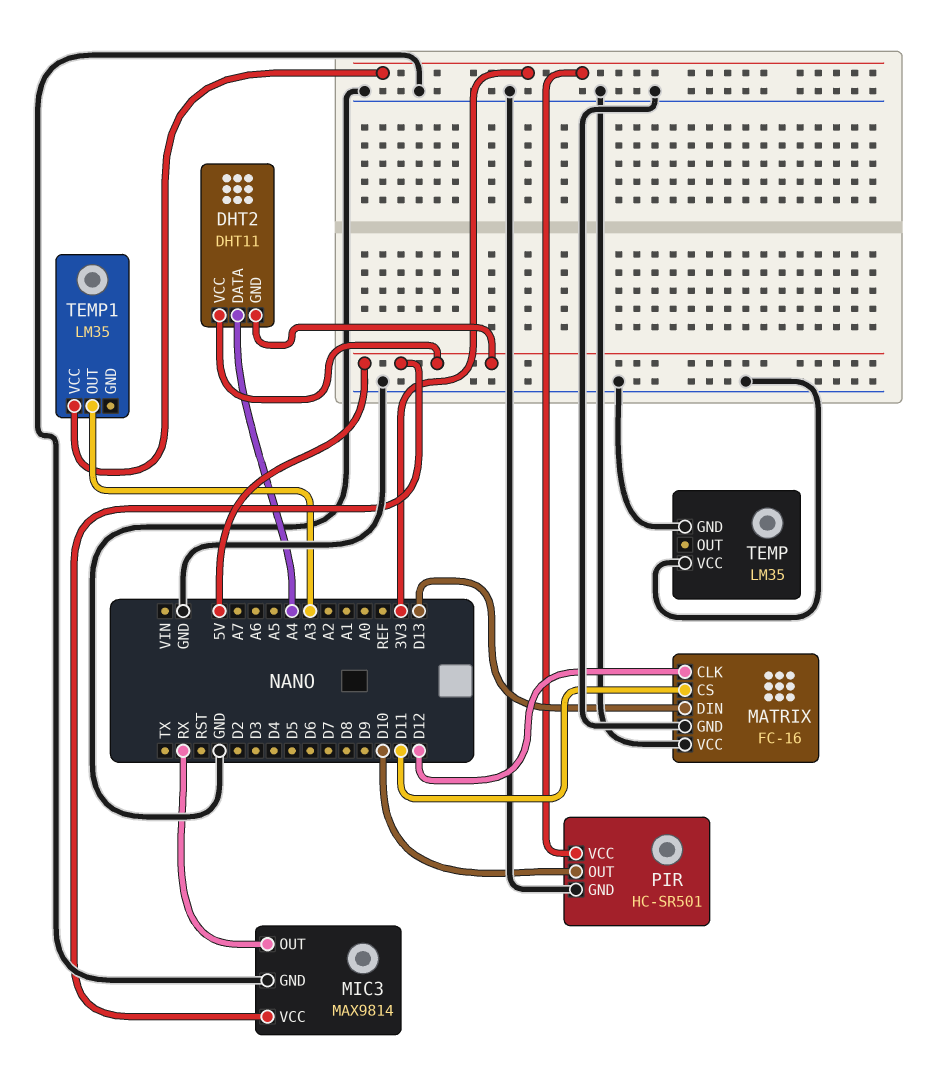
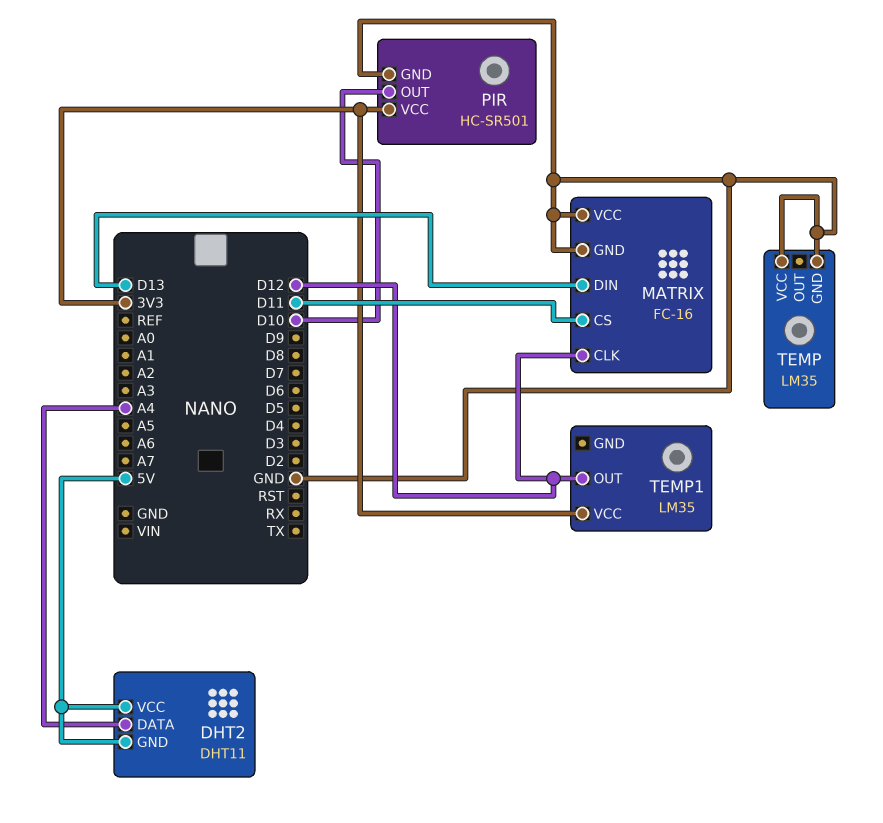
MIC3: MAX9814 -> none
MIC3 pin GND: GND -> none
MIC3 pin OUT: RX -> none
MIC3 pin VCC: 5V -> none
TEMP1 pin OUT: A3 -> D12

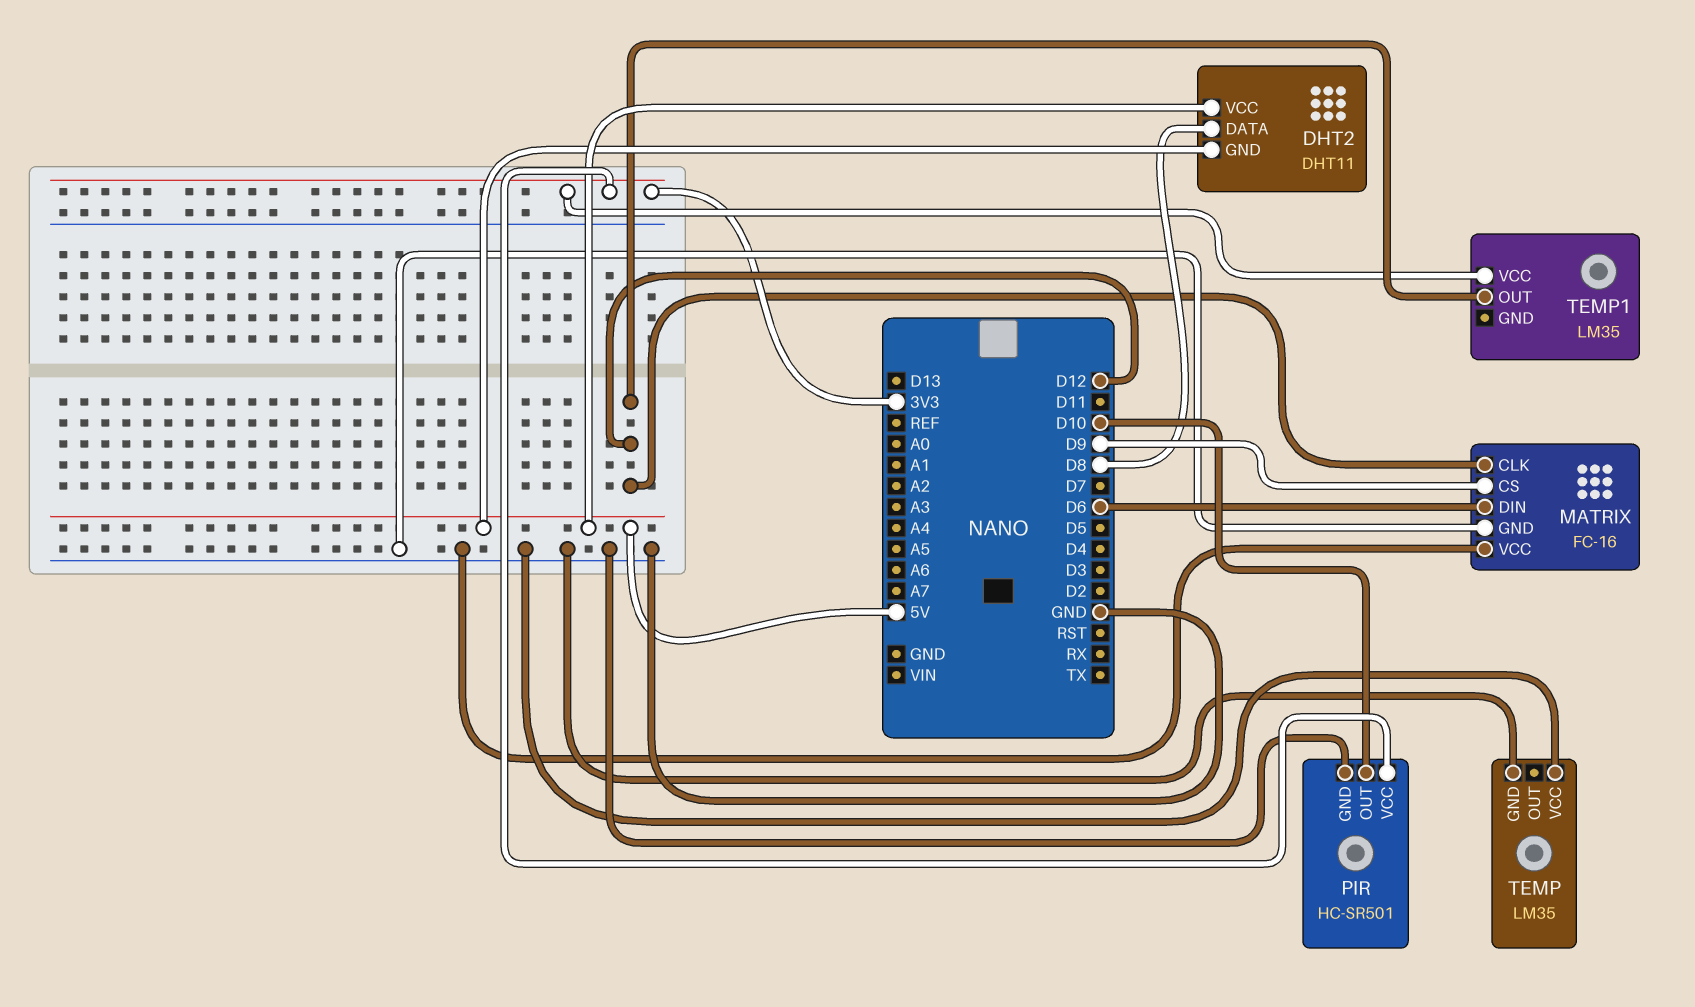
DHT2 pin DATA: A4 -> D8
MATRIX pin CS: D11 -> D9
MATRIX pin DIN: D13 -> D6

